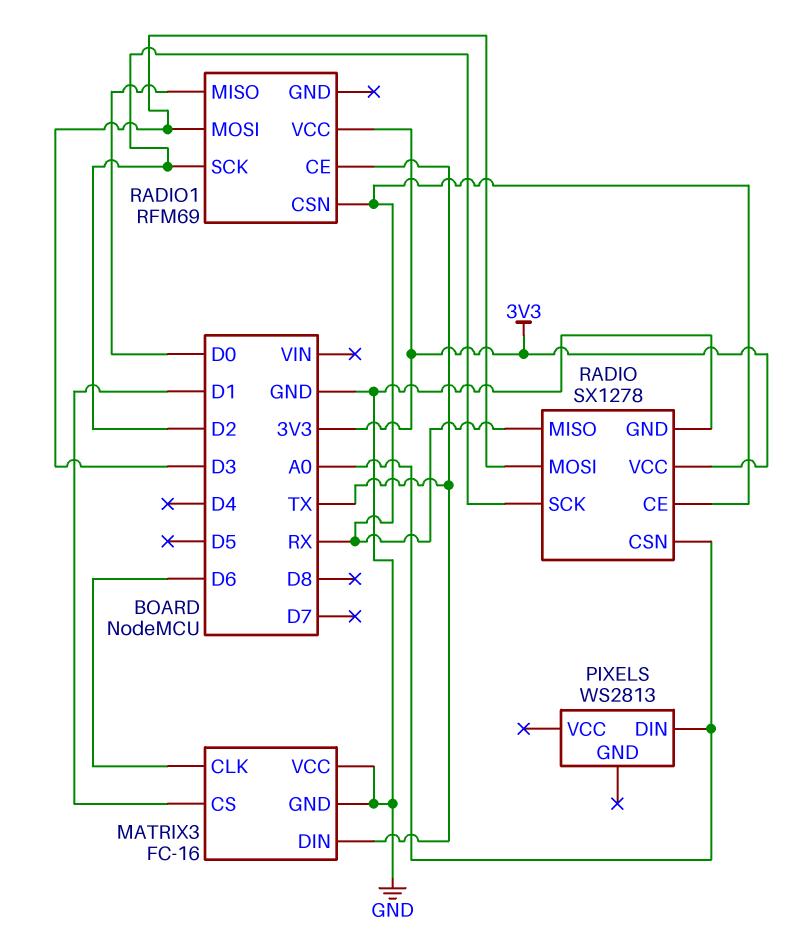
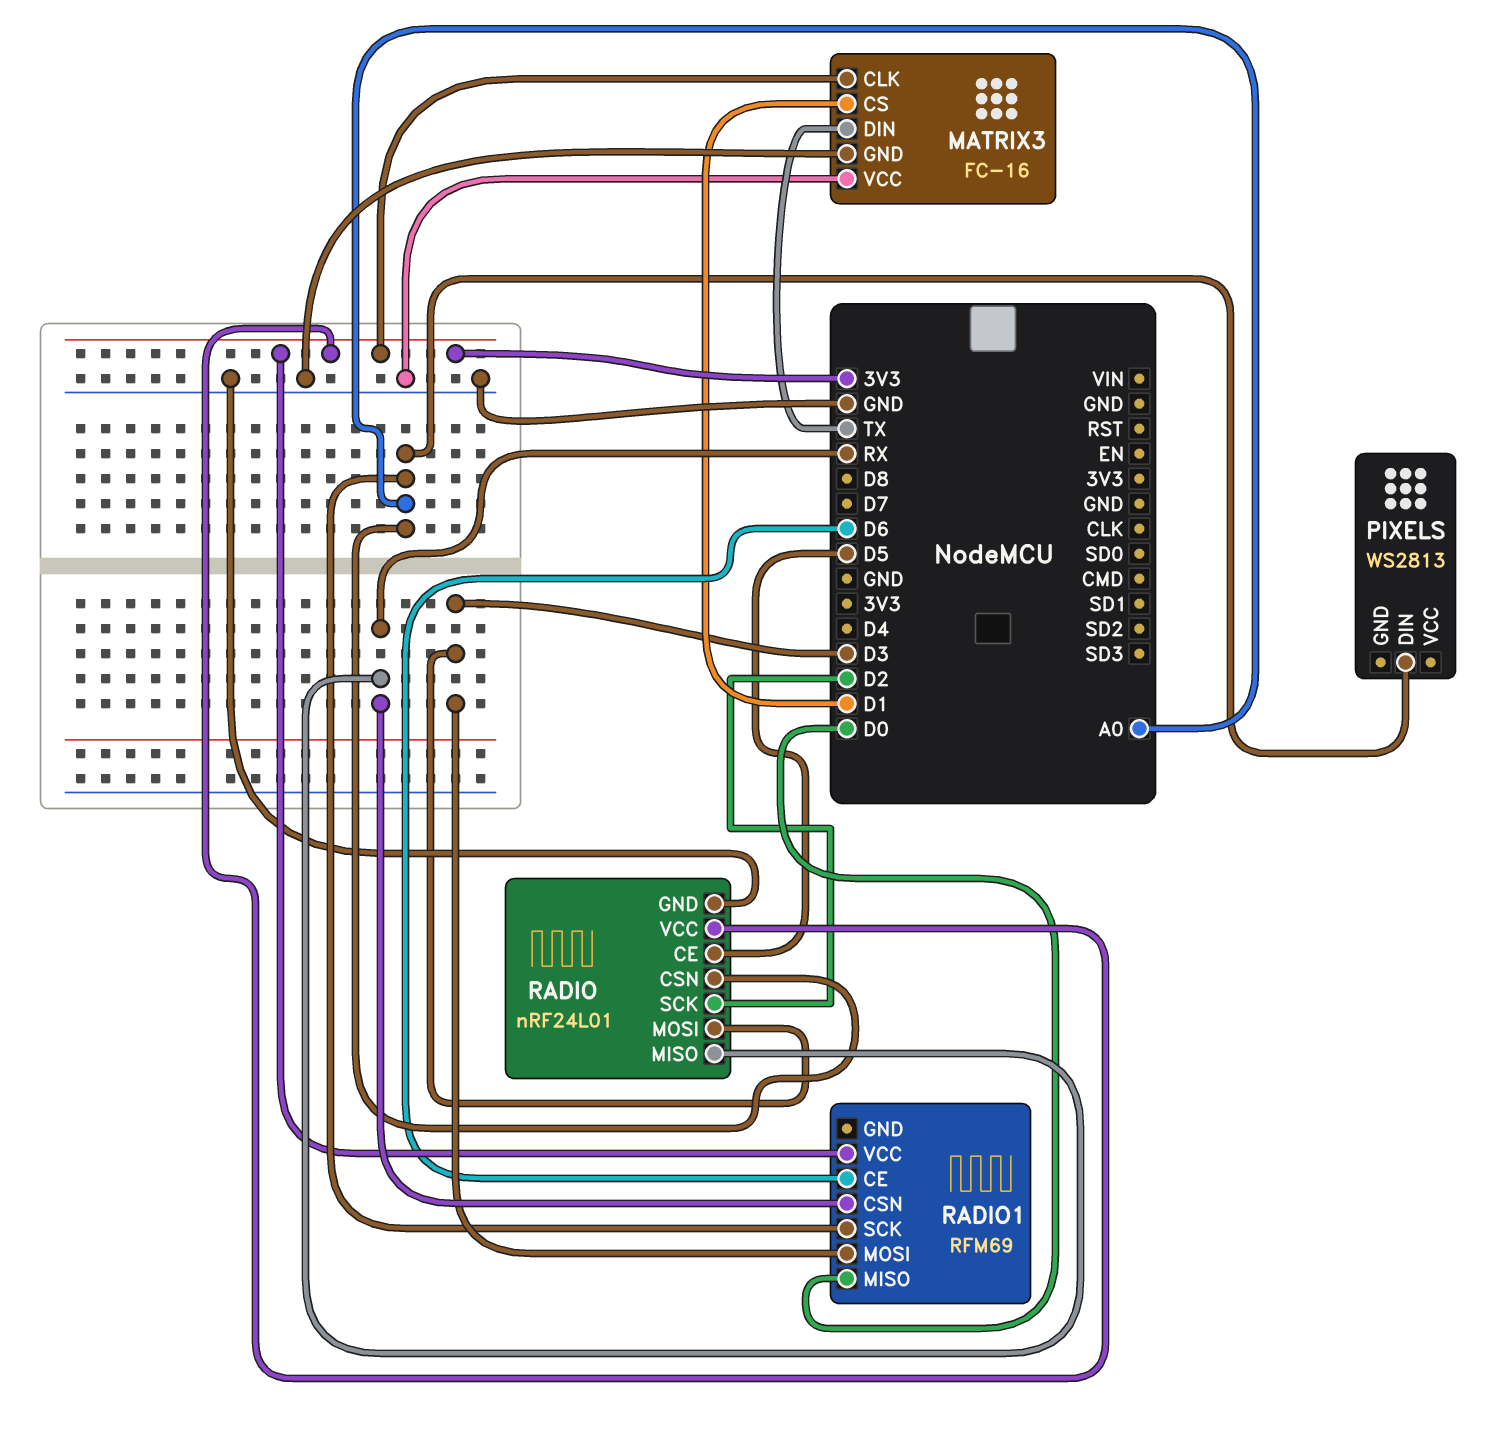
MATRIX3 pin CLK: D6 -> 3V3
RADIO: SX1278 -> nRF24L01
RADIO pin CE: RX -> D5
RADIO1 pin CE: TX -> D6
RADIO1 pin SCK: D2 -> A0

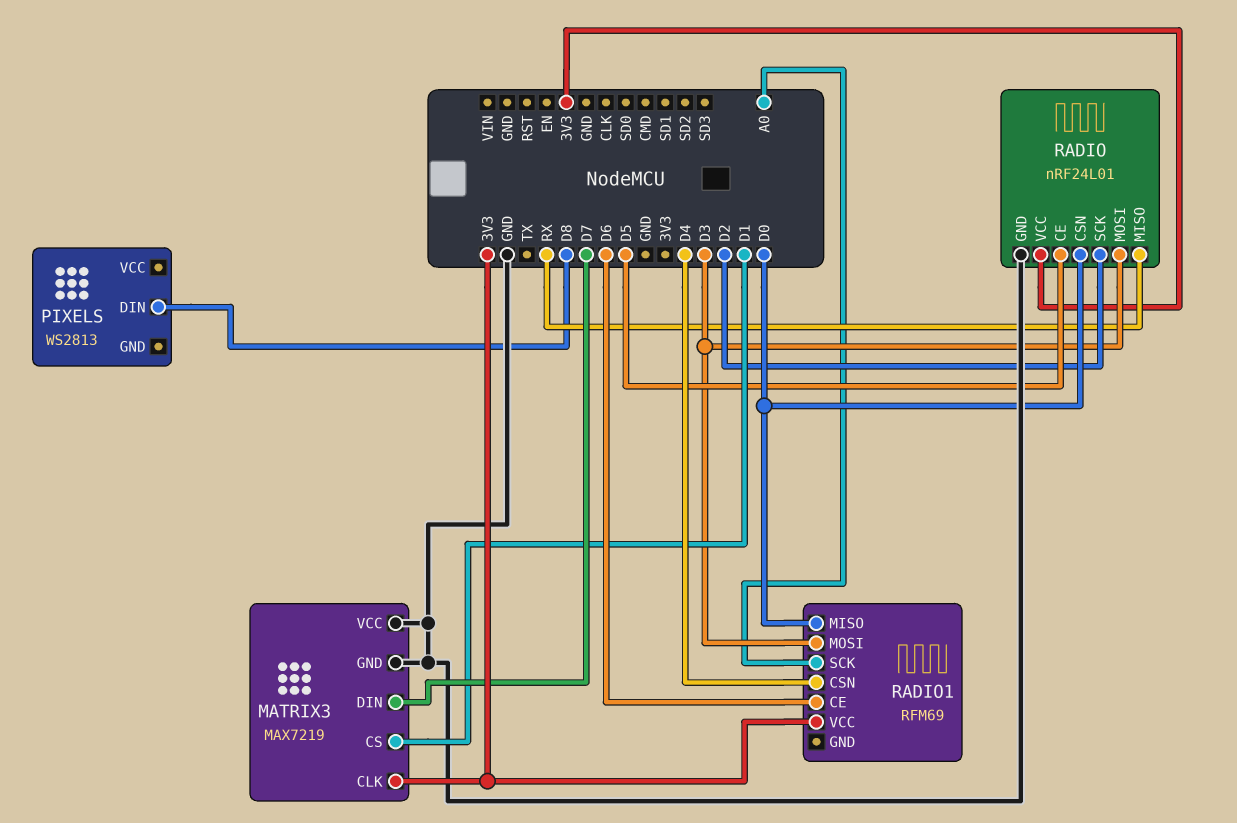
MATRIX3: FC-16 -> MAX7219
MATRIX3 pin DIN: TX -> D7
PIXELS pin DIN: A0 -> D8
RADIO pin CSN: A0 -> D0
RADIO1 pin CSN: RX -> D4

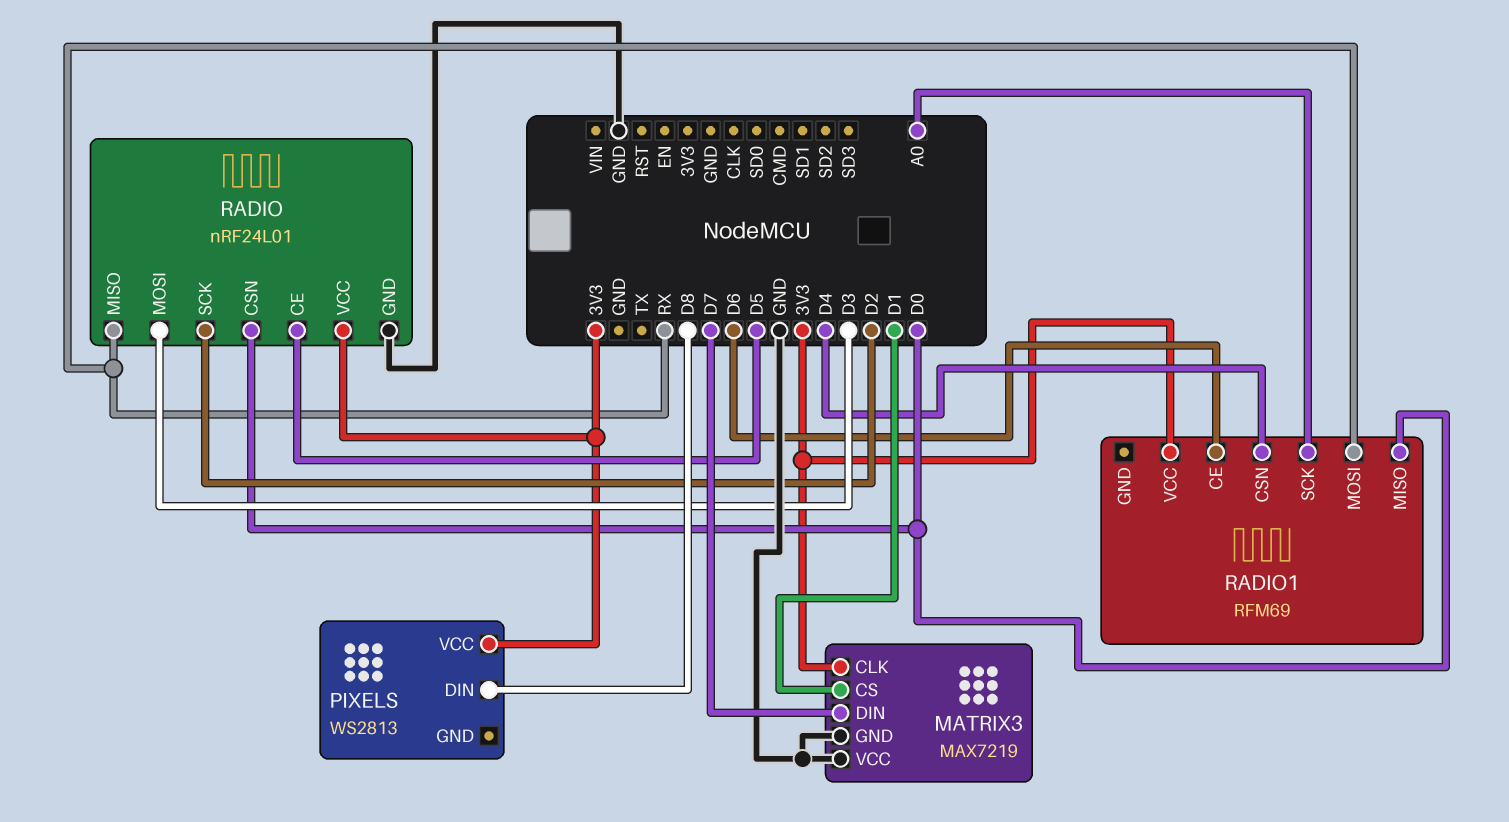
PIXELS pin VCC: none -> 3V3
RADIO1 pin MOSI: D3 -> RX

